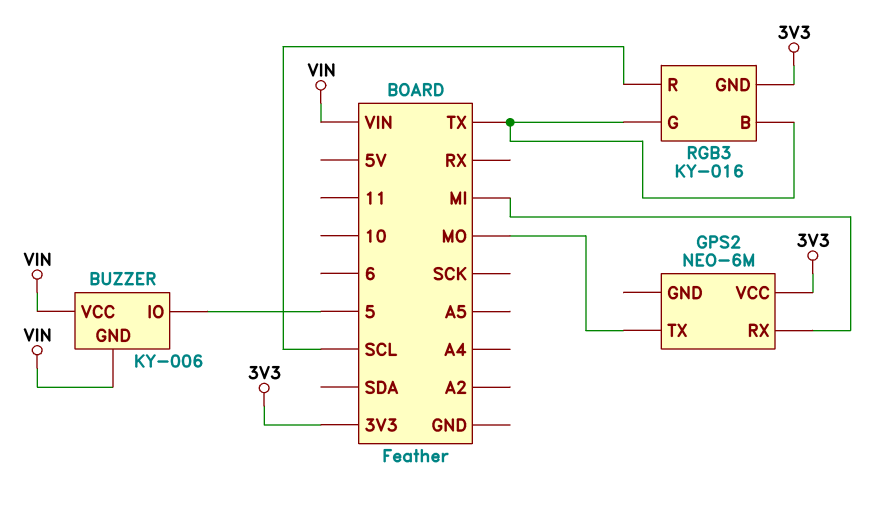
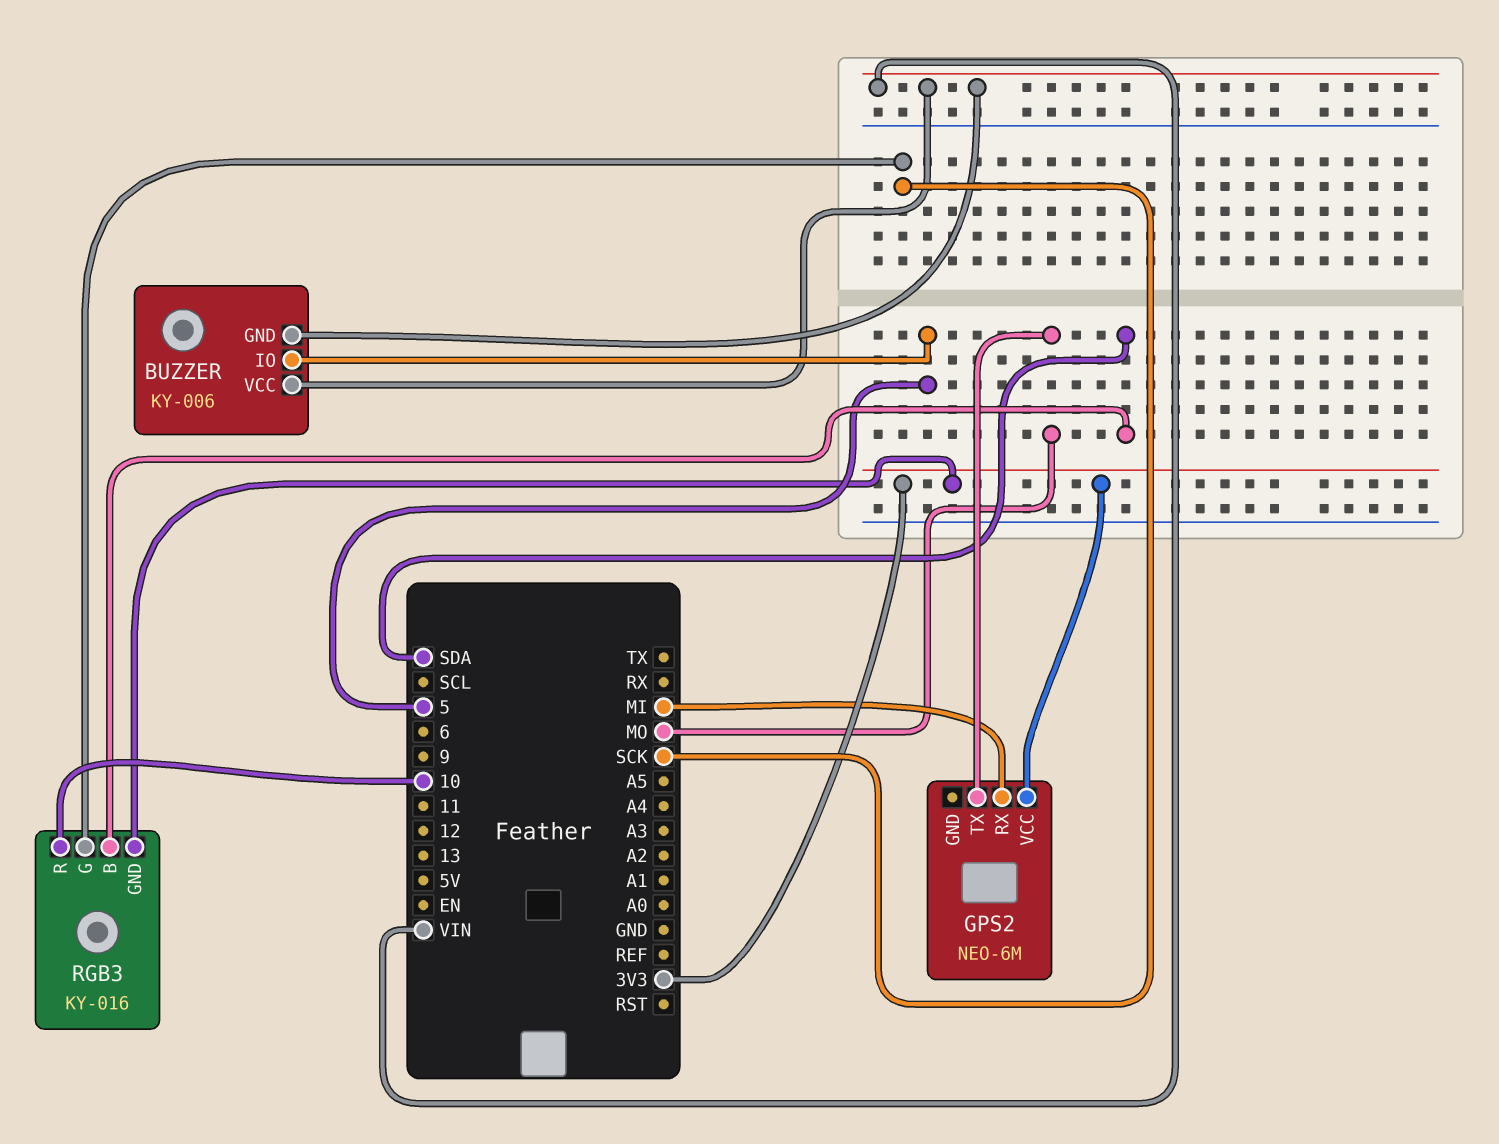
RGB3 pin B: TX -> SDA
RGB3 pin G: TX -> SCK
RGB3 pin R: SCL -> 10

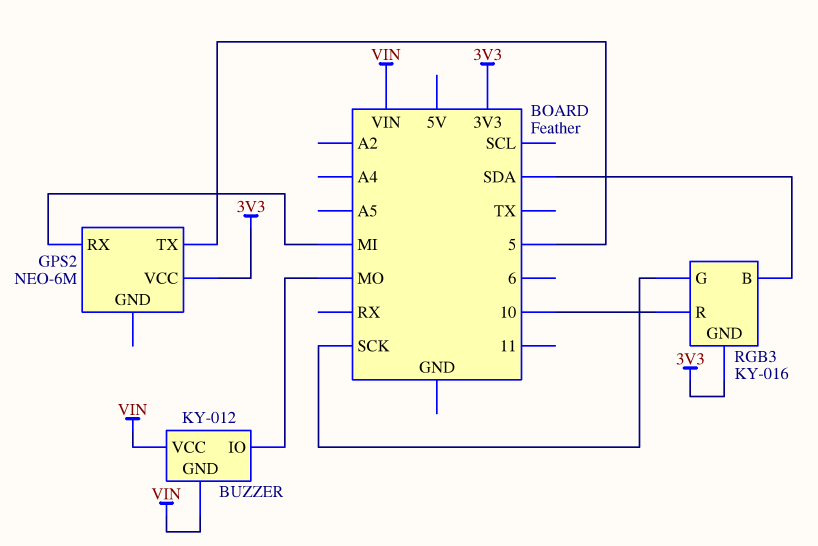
BUZZER: KY-006 -> KY-012
BUZZER pin IO: 5 -> MO
GPS2 pin TX: MO -> 5

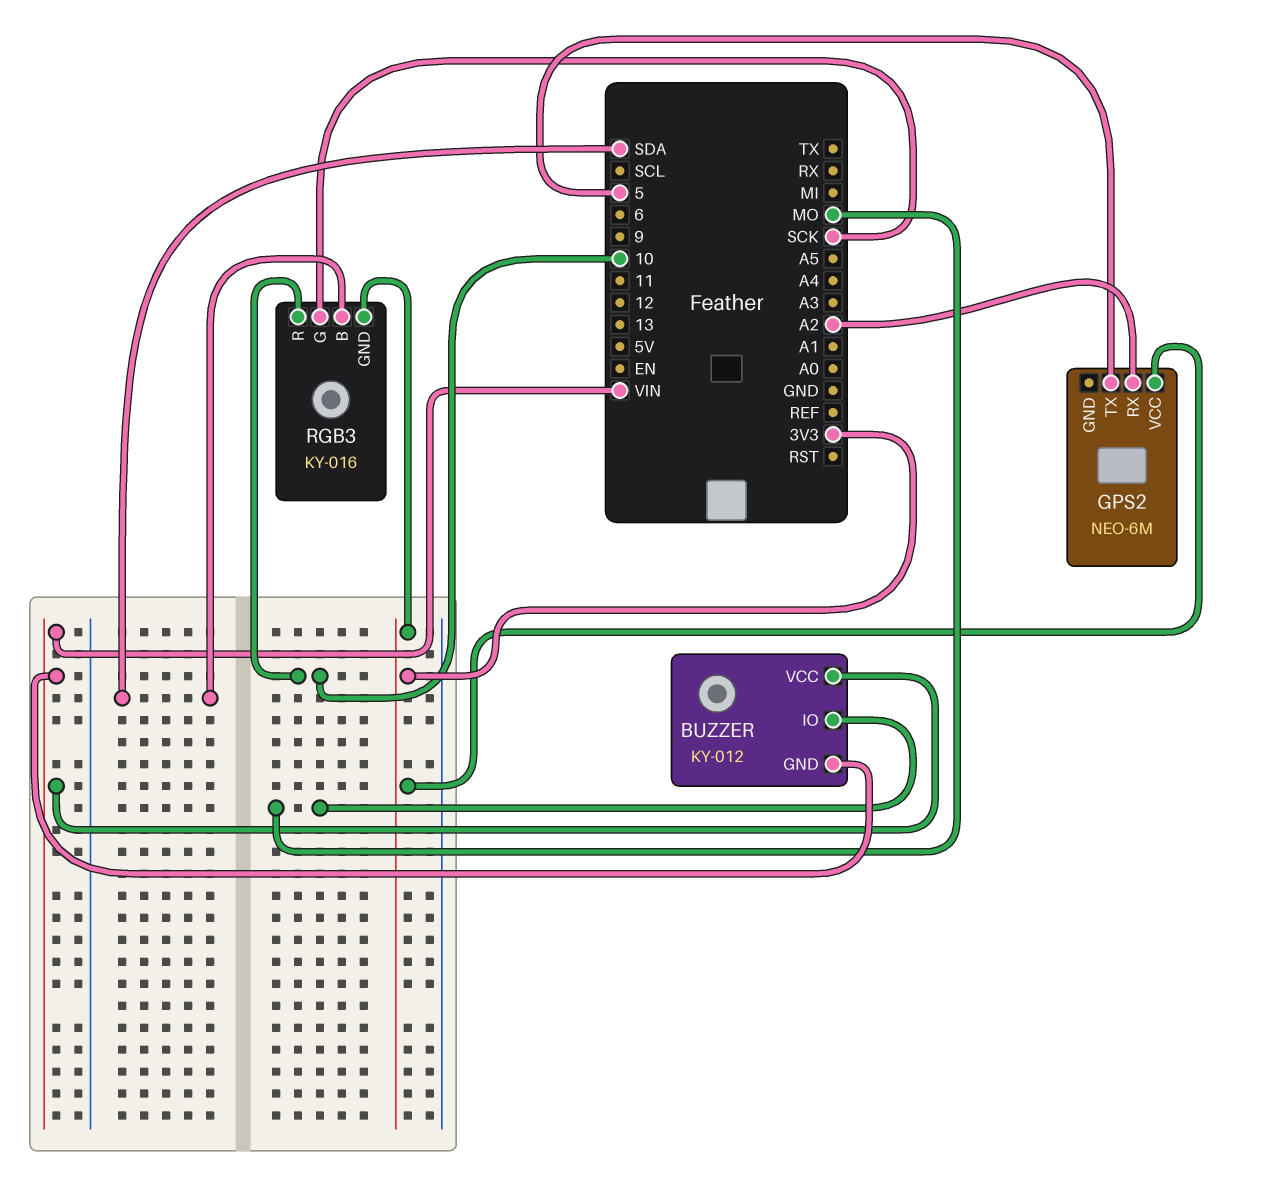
GPS2 pin RX: MI -> A2

